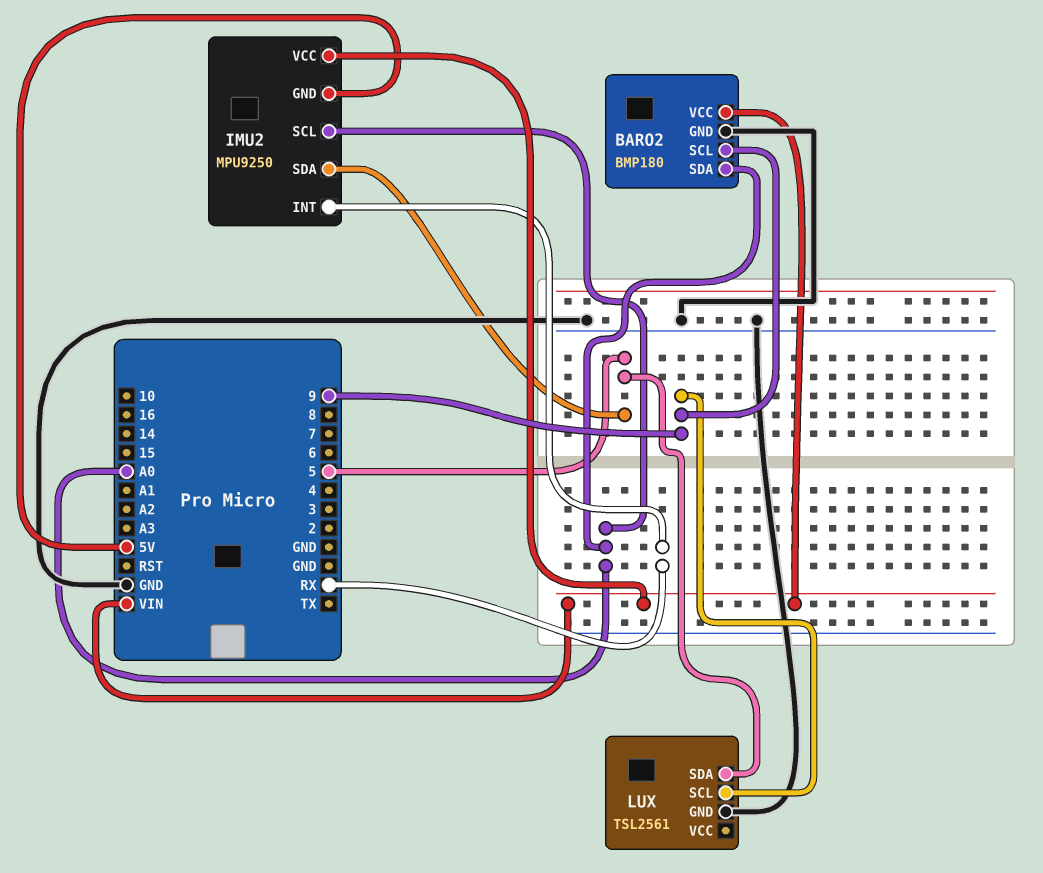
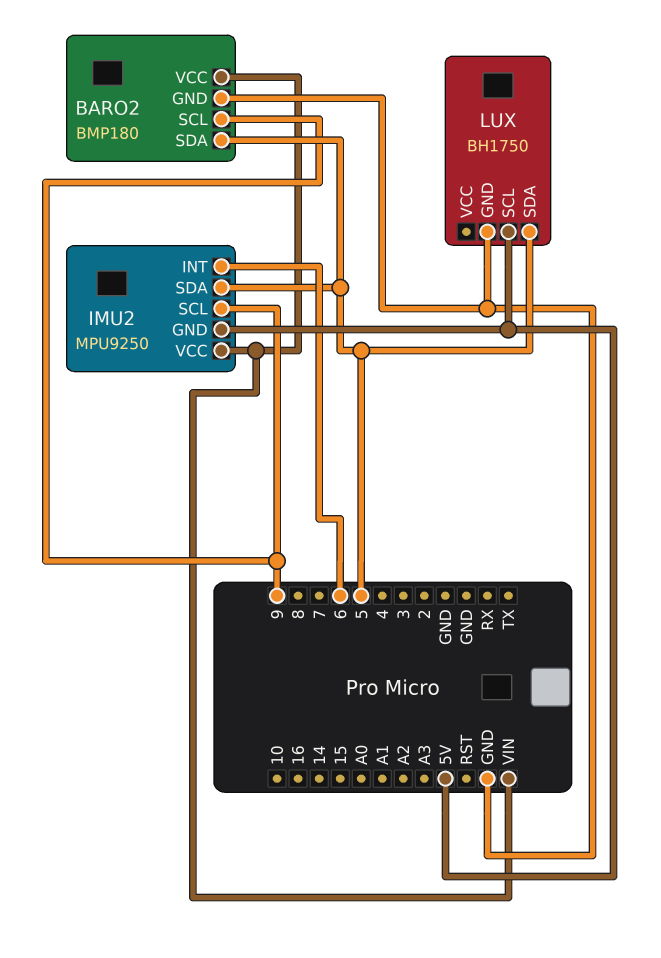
BARO2 pin SDA: A0 -> 5
IMU2 pin INT: RX -> 6
IMU2 pin SCL: A0 -> 9
LUX: TSL2561 -> BH1750
LUX pin SCL: 9 -> 5V

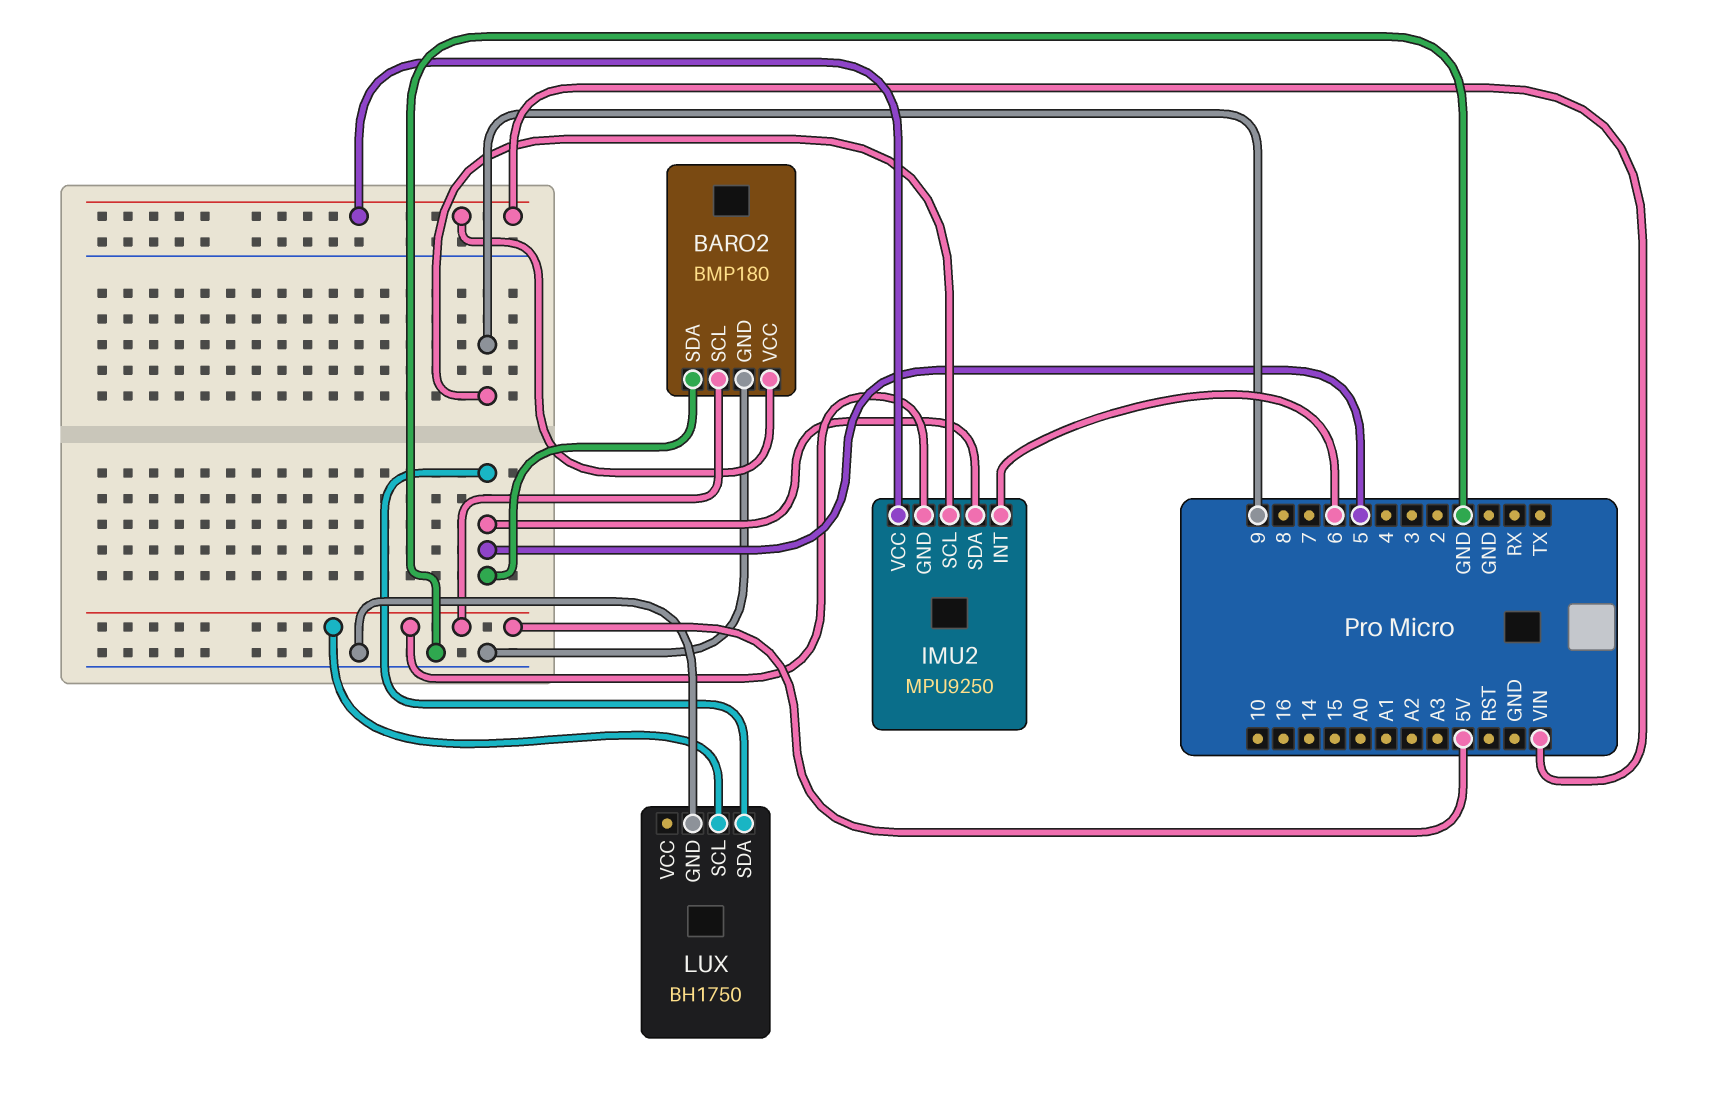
BARO2 pin SCL: 9 -> 5V

